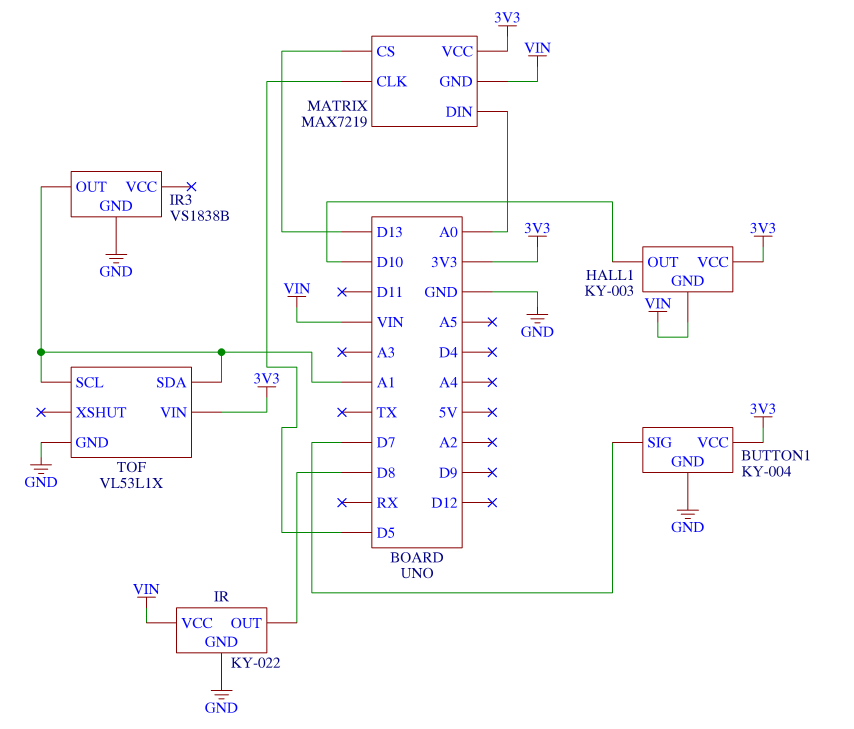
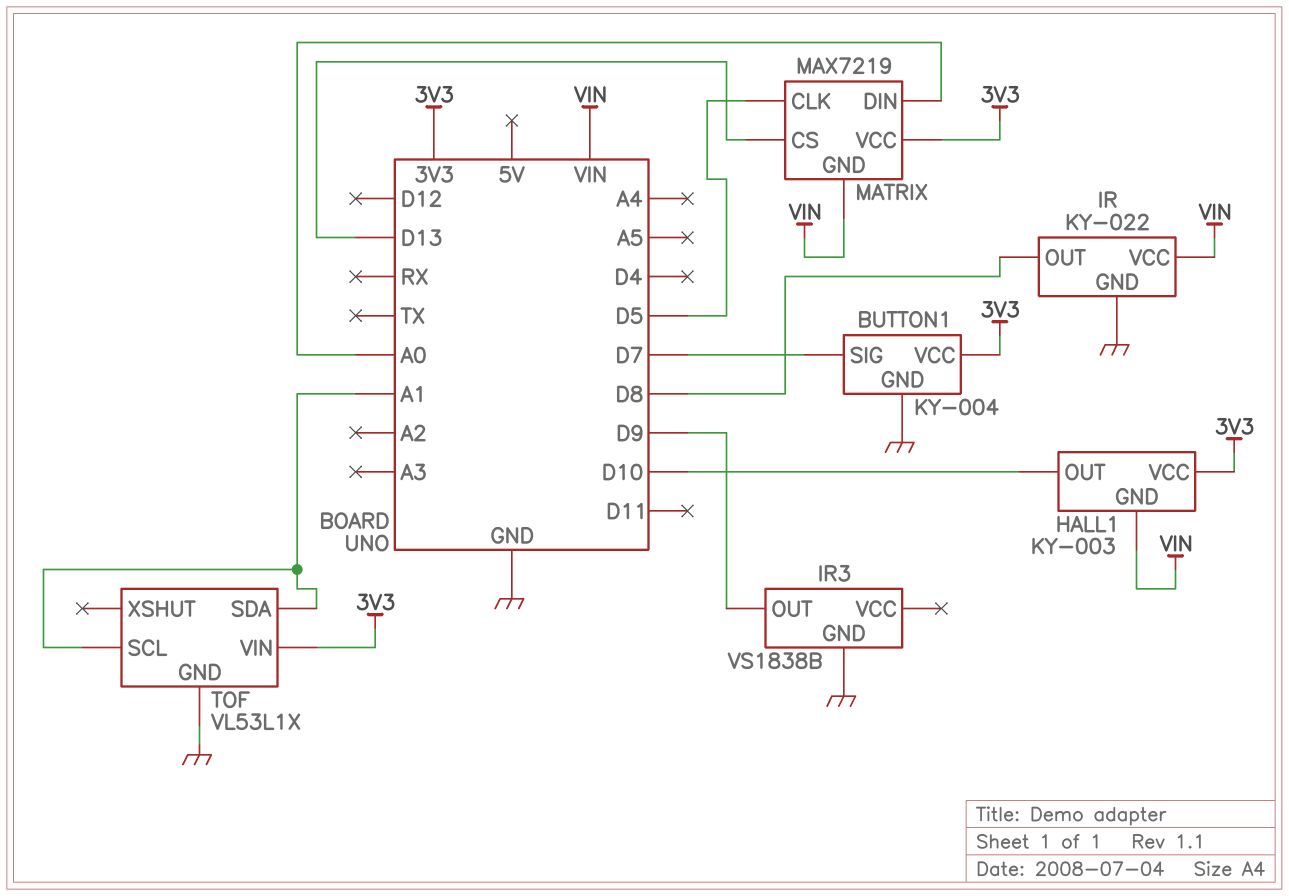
IR3 pin OUT: A1 -> D9

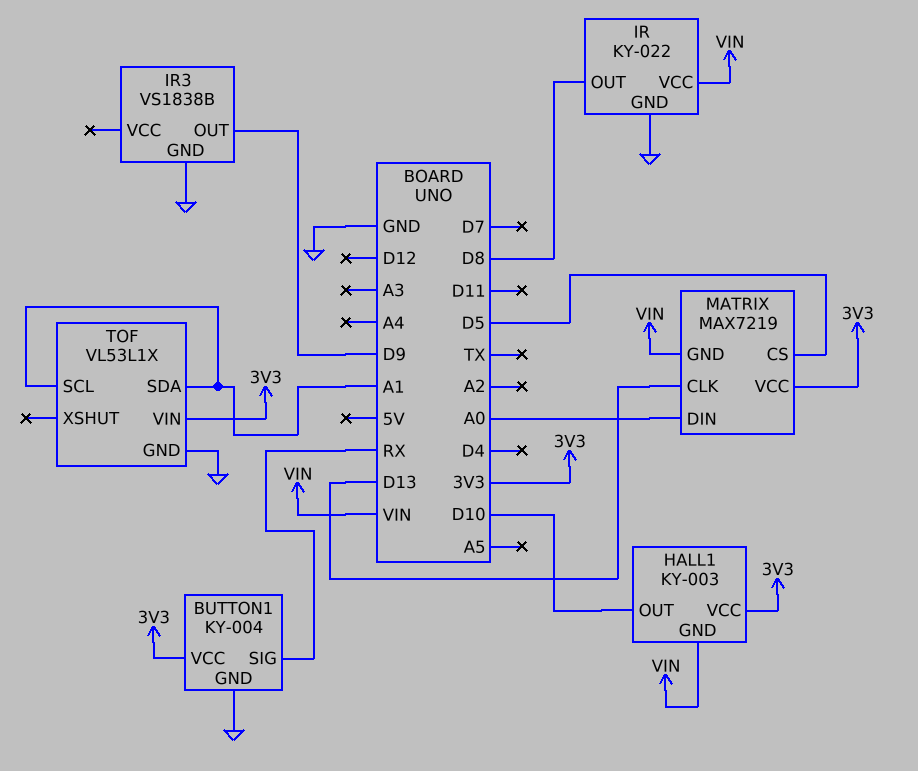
BUTTON1 pin SIG: D7 -> RX
MATRIX pin CLK: D5 -> D13
MATRIX pin CS: D13 -> D5

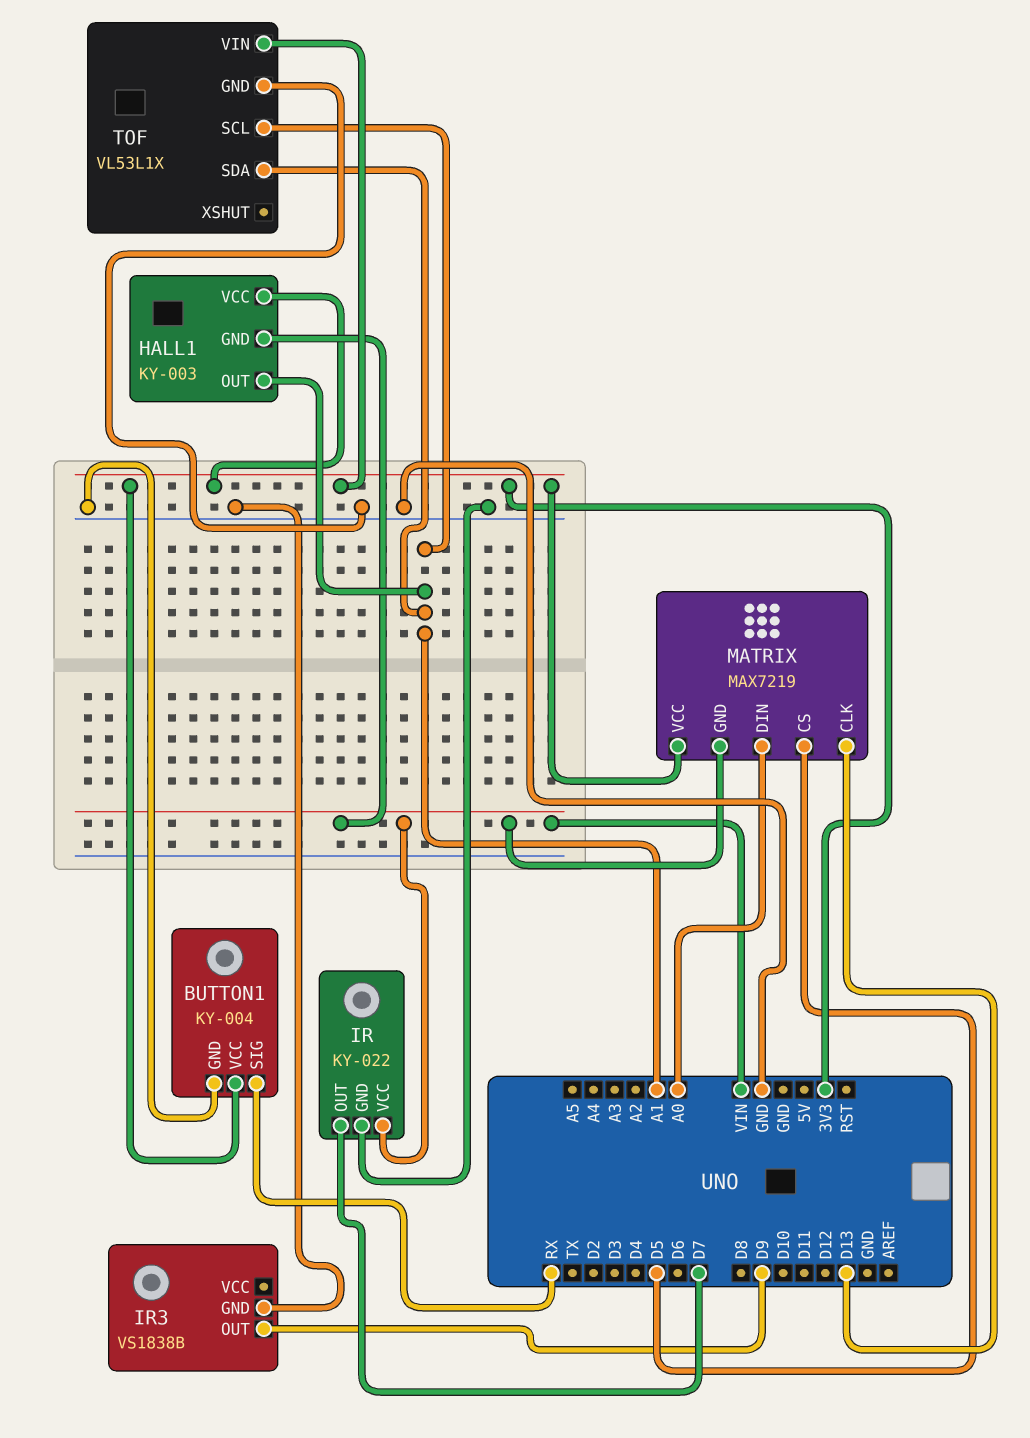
HALL1 pin OUT: D10 -> A1
IR pin OUT: D8 -> D7

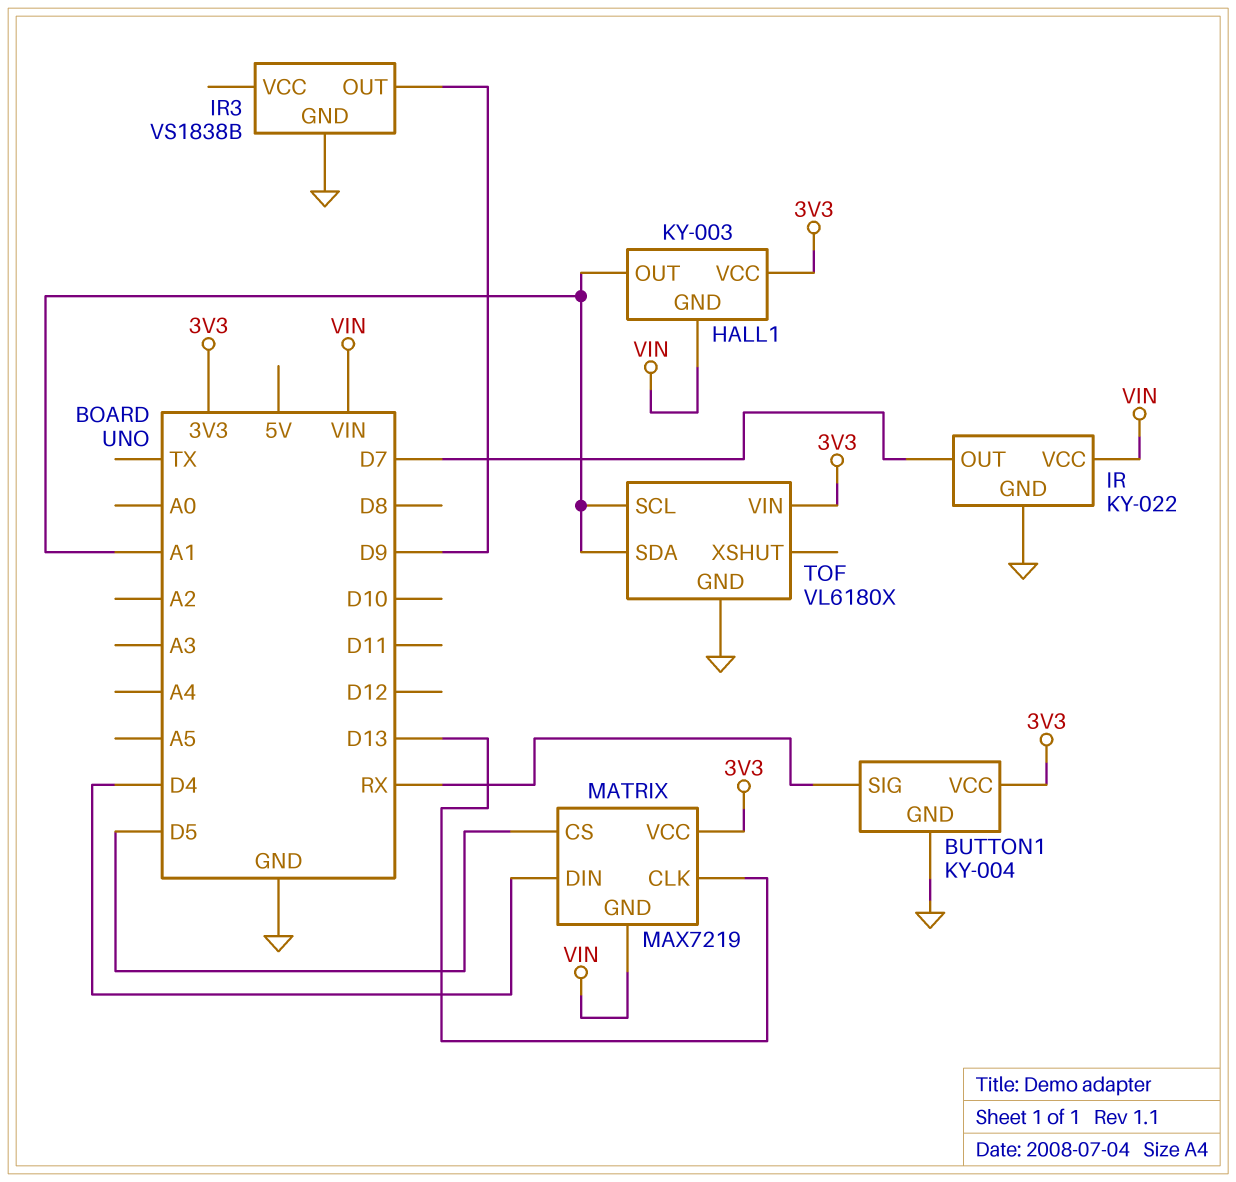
MATRIX pin DIN: A0 -> D4
TOF: VL53L1X -> VL6180X

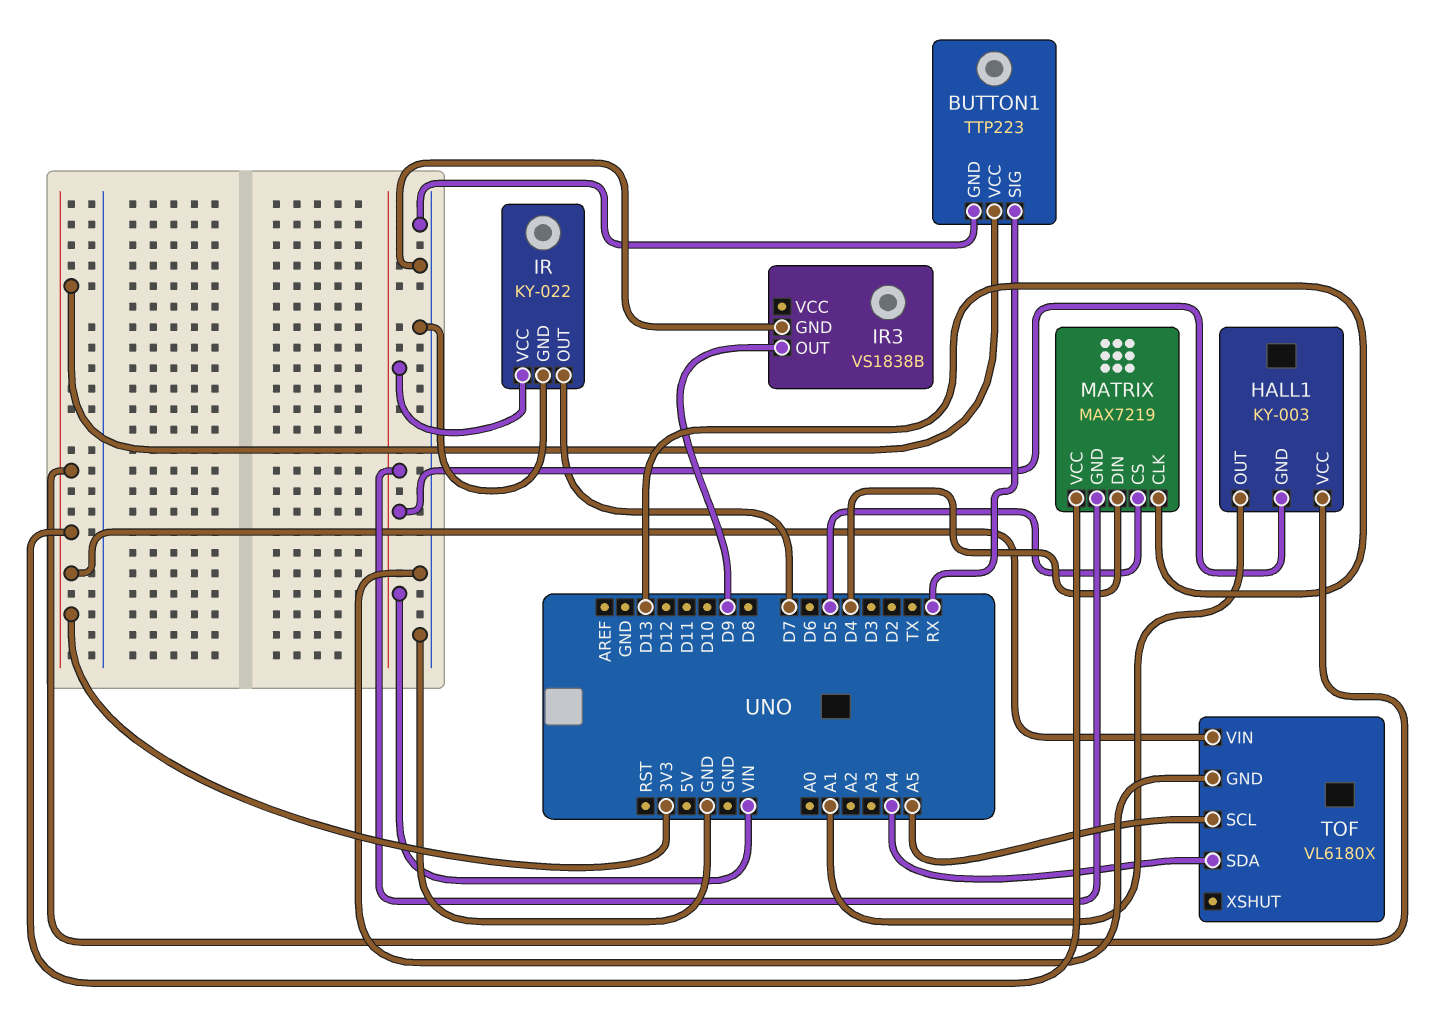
BUTTON1: KY-004 -> TTP223
TOF pin SCL: A1 -> A5
TOF pin SDA: A1 -> A4

